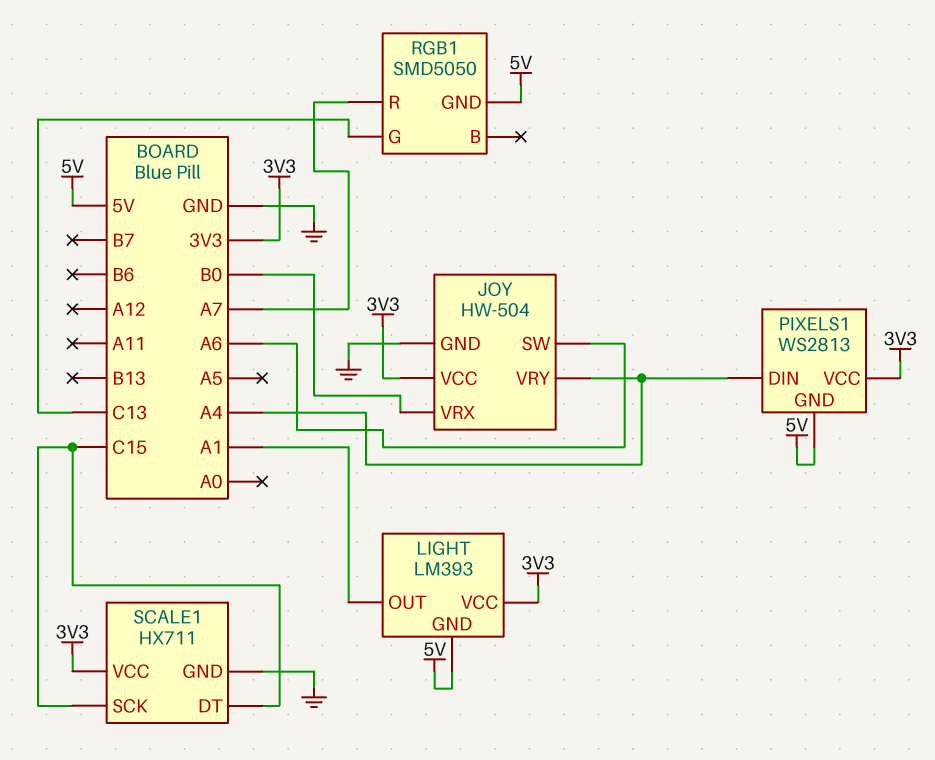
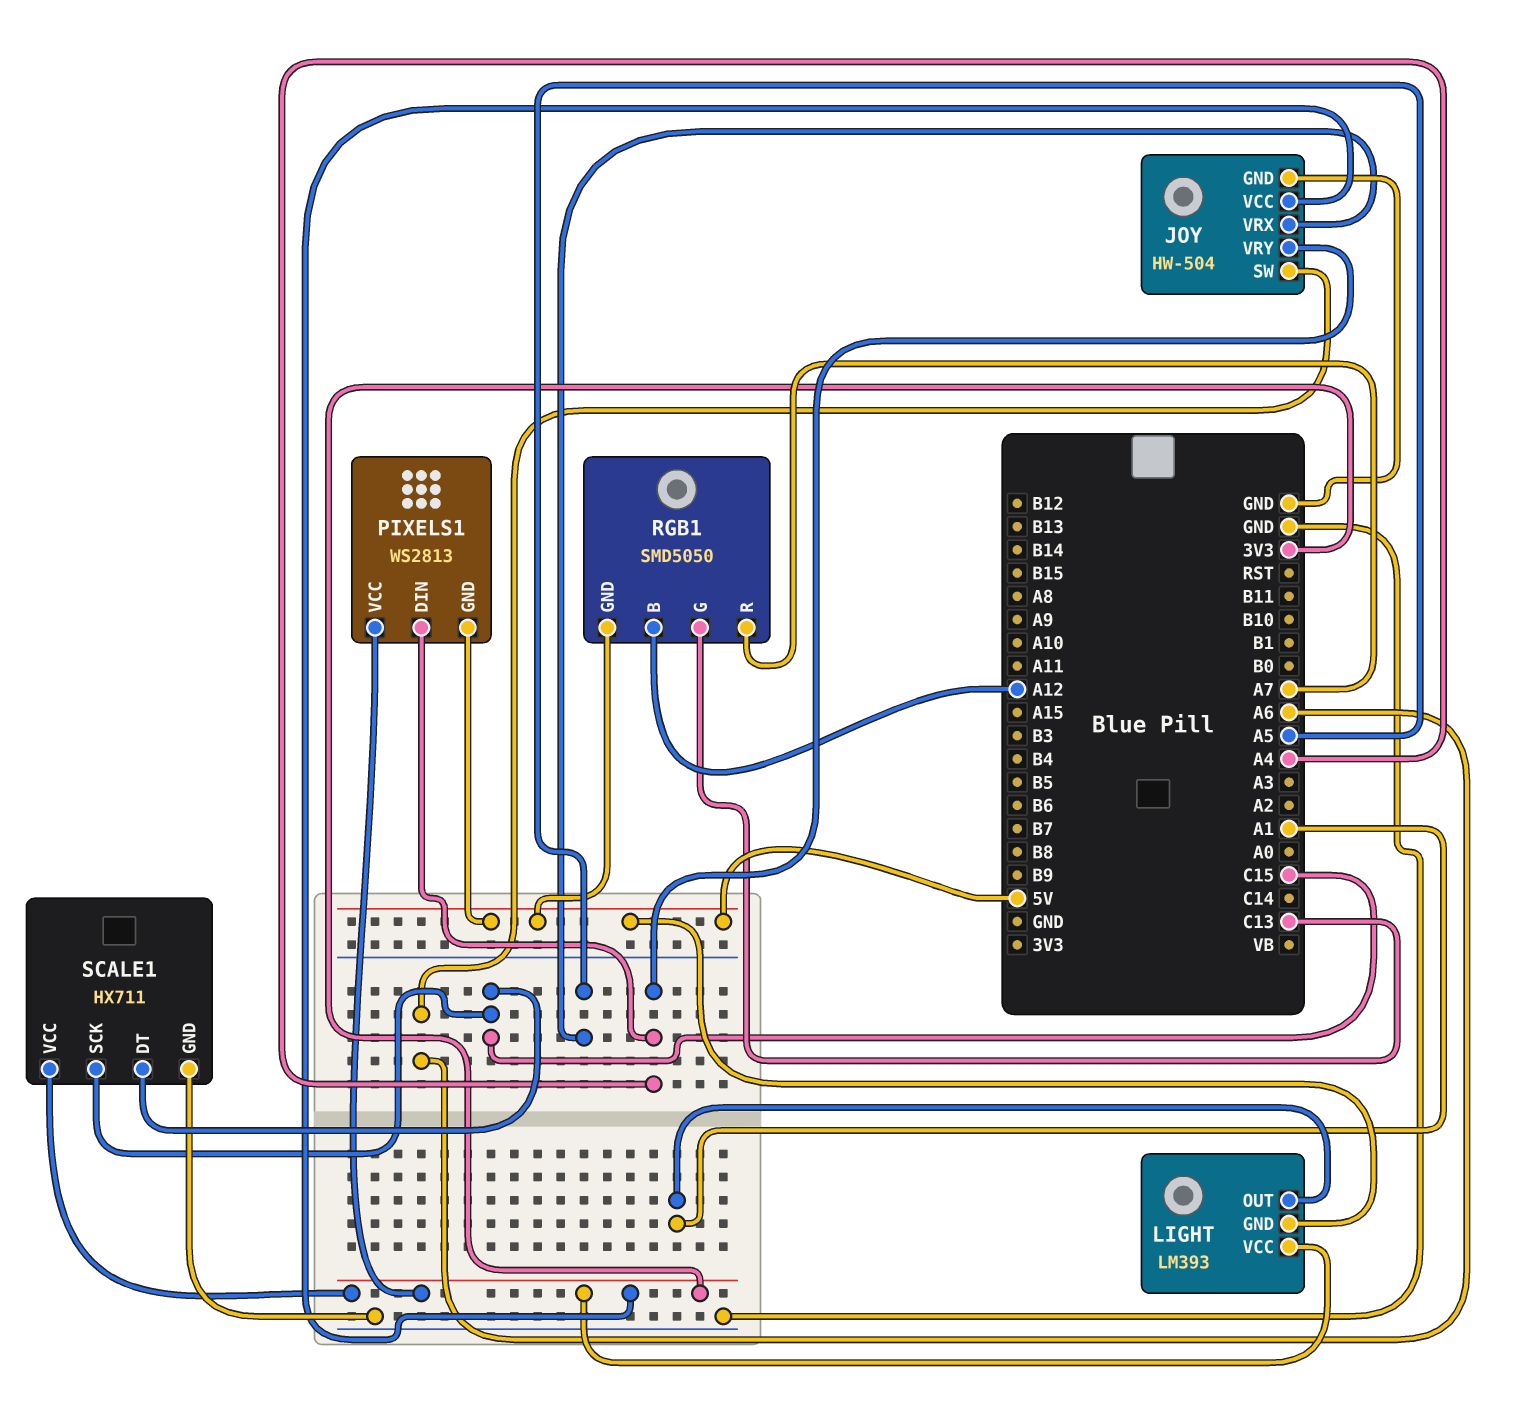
JOY pin VRX: B0 -> A5
RGB1 pin B: none -> A12

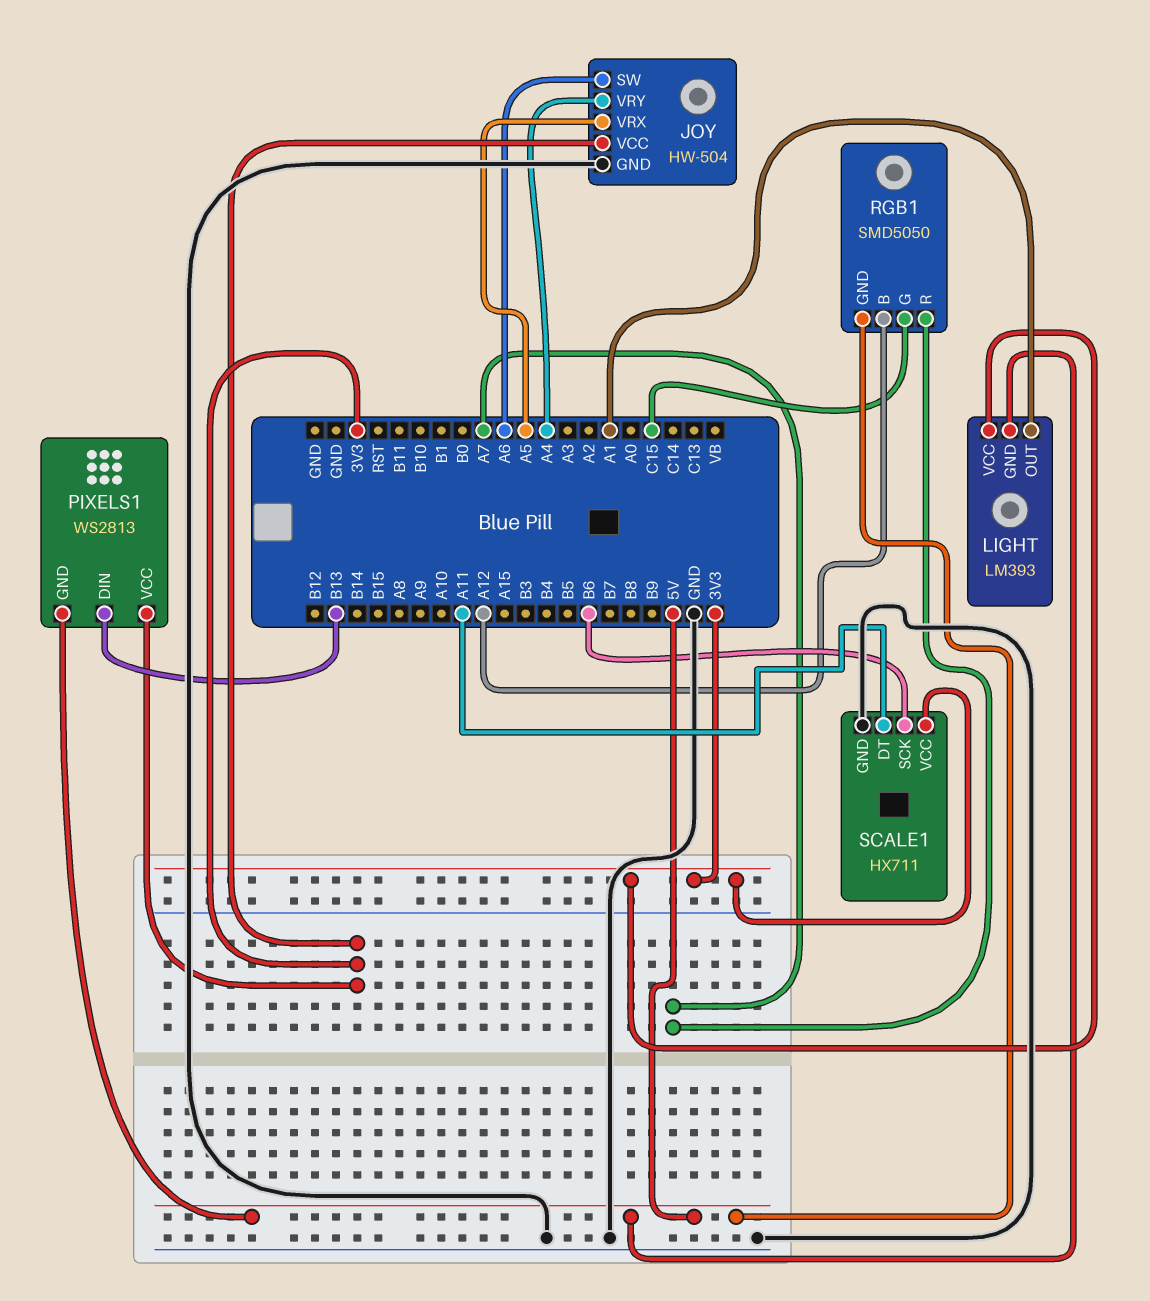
PIXELS1 pin DIN: A4 -> B13
RGB1 pin G: C13 -> C15
SCALE1 pin DT: C15 -> A11
SCALE1 pin SCK: C15 -> B6

